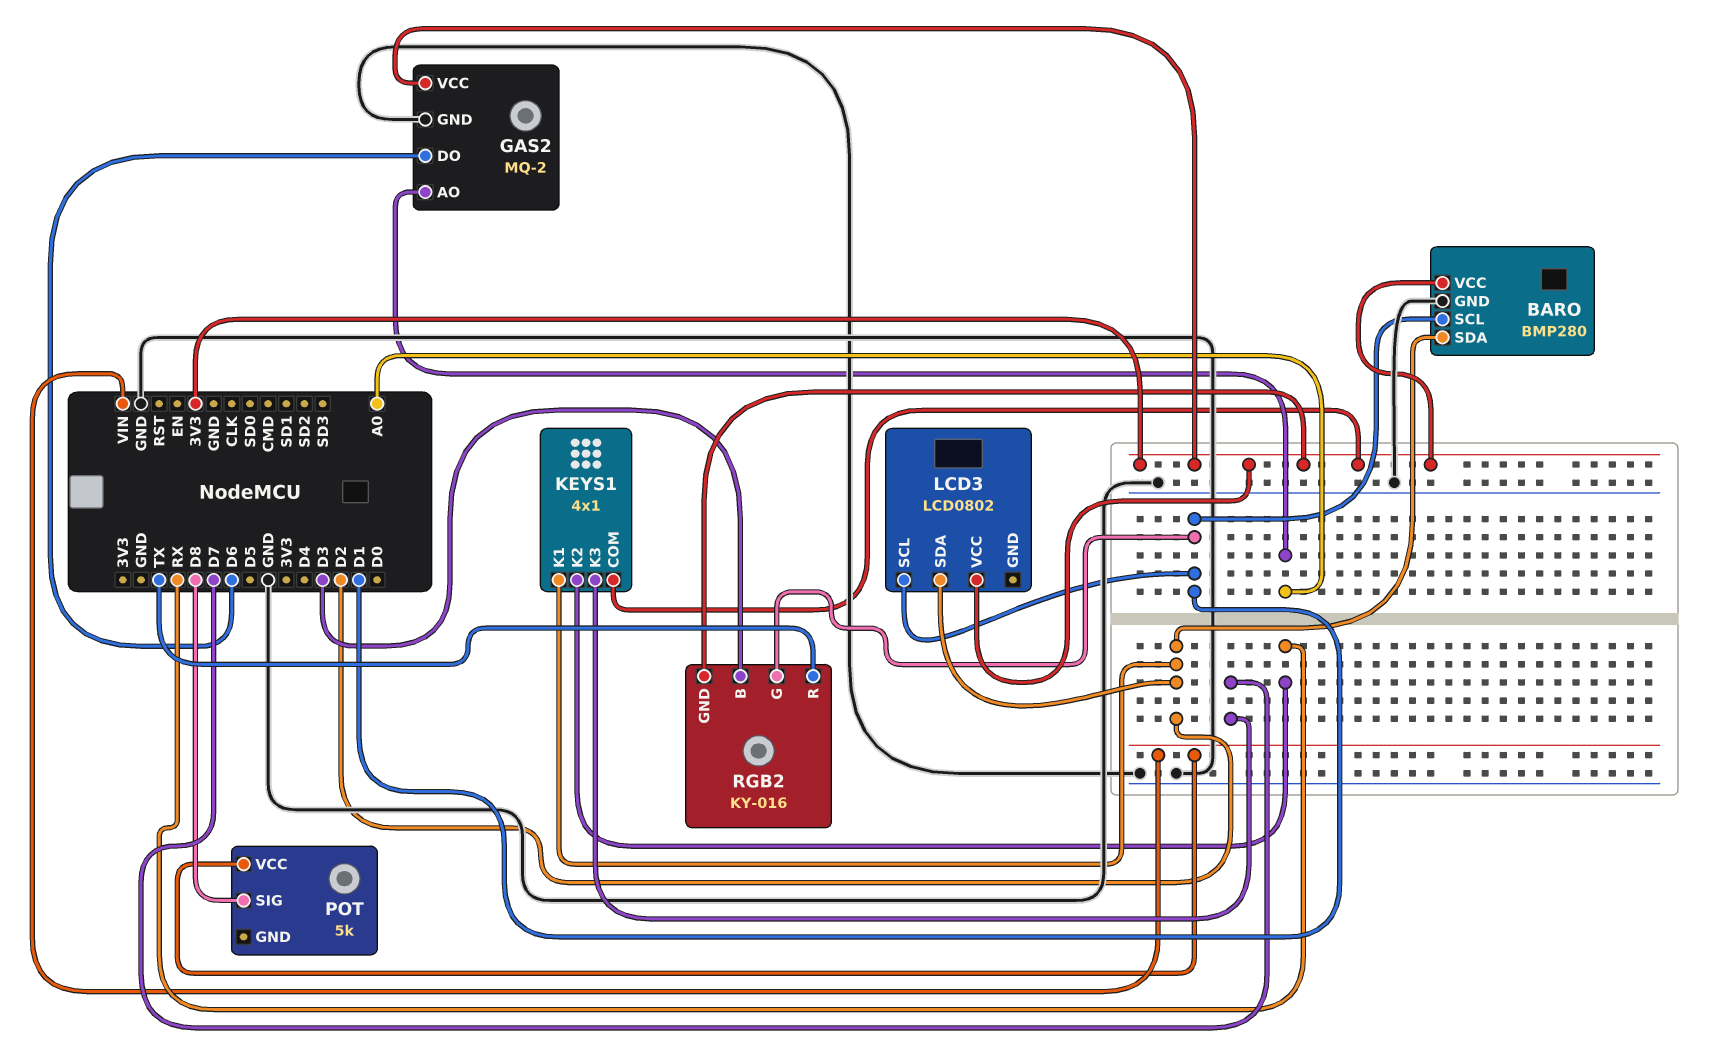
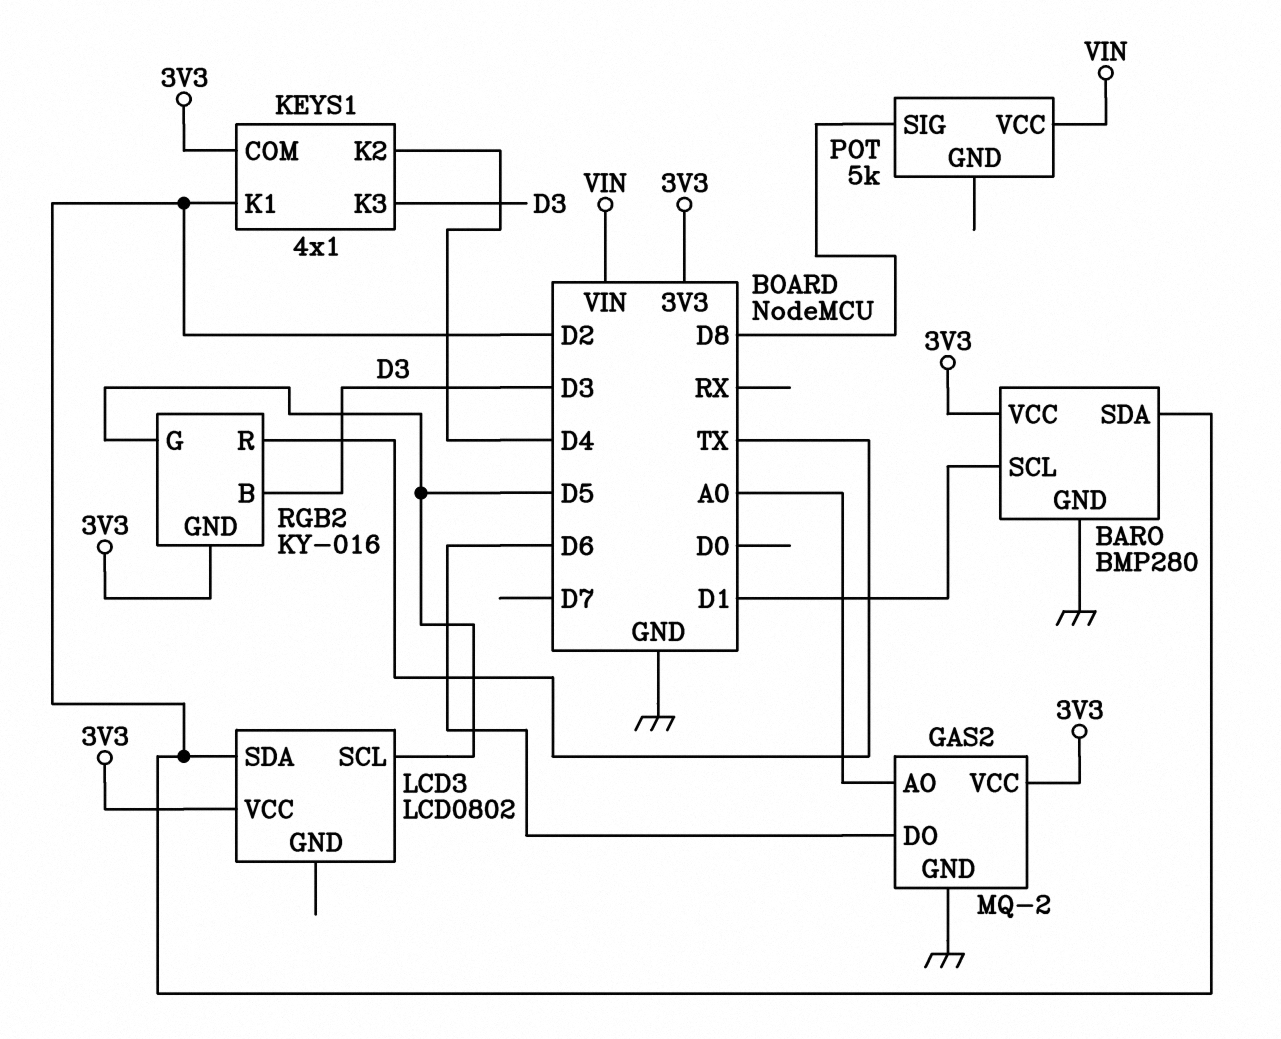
KEYS1 pin K2: RX -> D4
KEYS1 pin K3: D7 -> D3
LCD3 pin SCL: D1 -> D5
RGB2 pin G: D1 -> D5

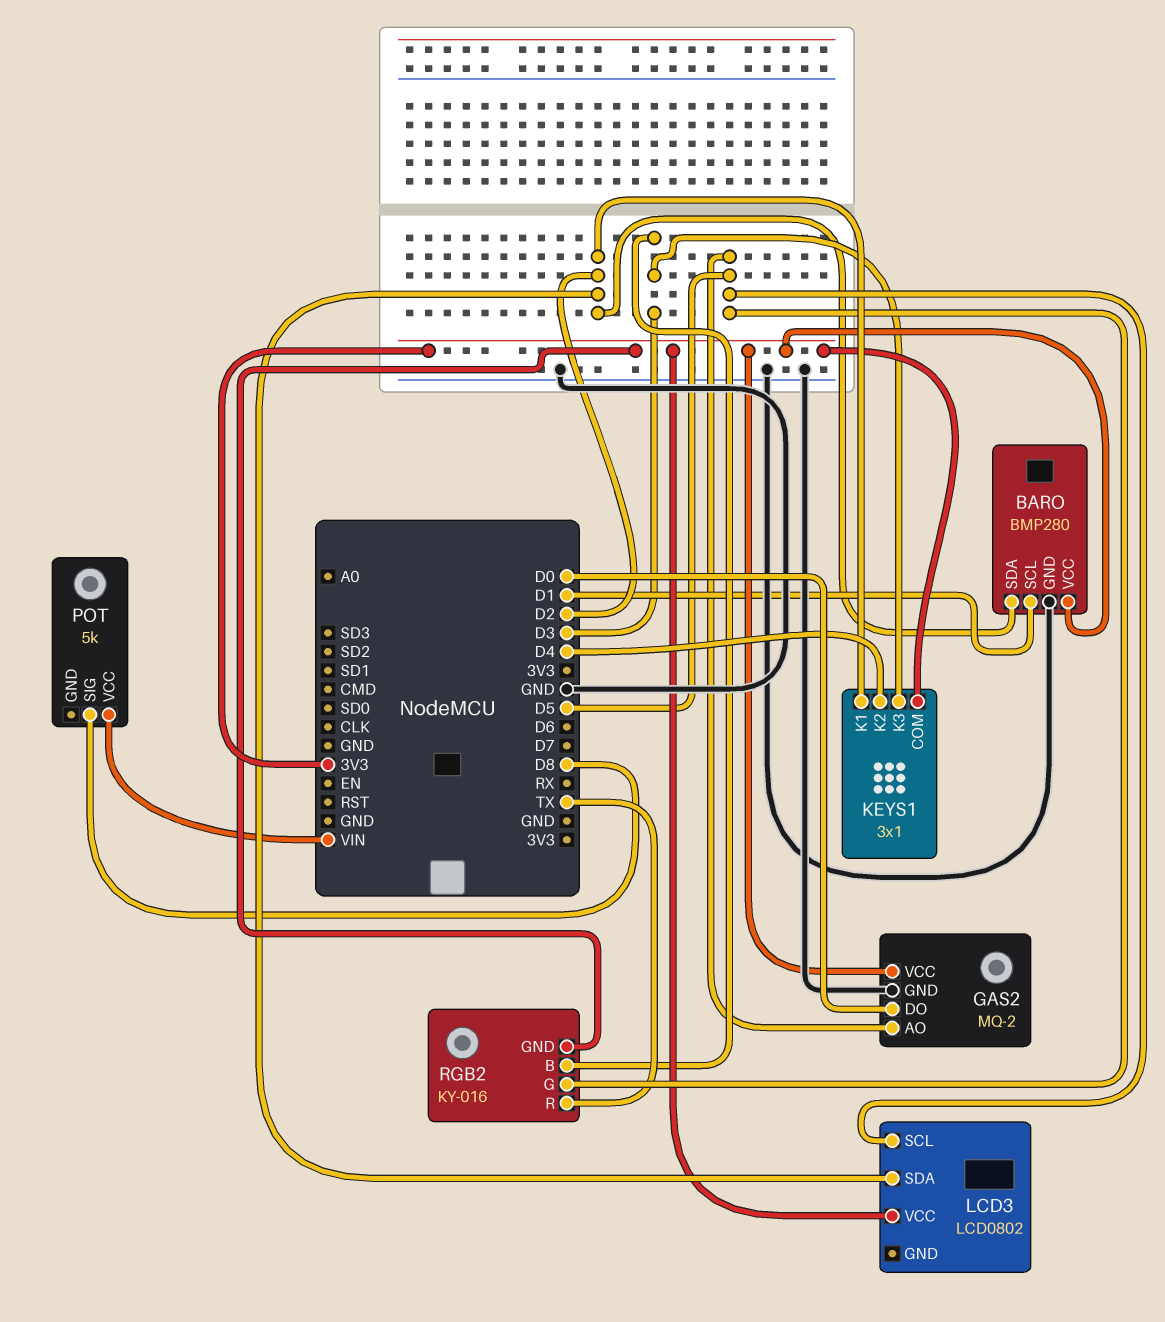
GAS2 pin AO: A0 -> D5
GAS2 pin DO: D6 -> D0
KEYS1: 4x1 -> 3x1

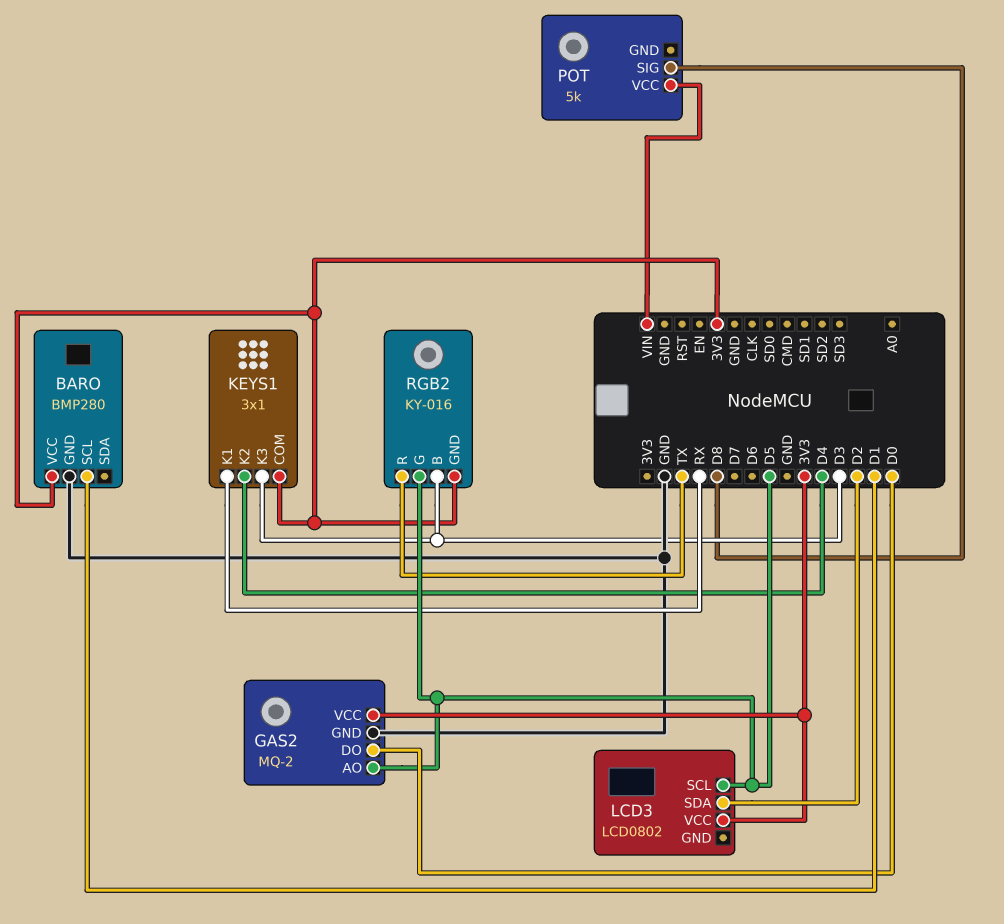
BARO pin SDA: D2 -> none
KEYS1 pin K1: D2 -> RX

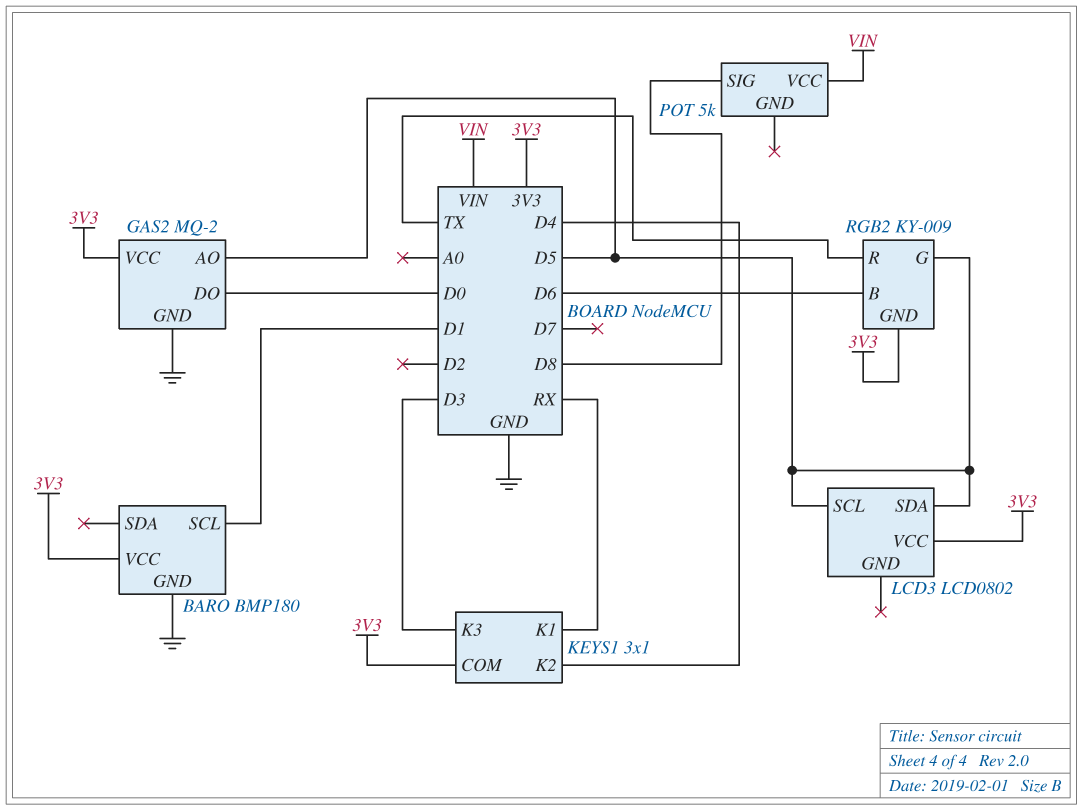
BARO: BMP280 -> BMP180
LCD3 pin SDA: D2 -> D5
RGB2: KY-016 -> KY-009
RGB2 pin B: D3 -> D6

